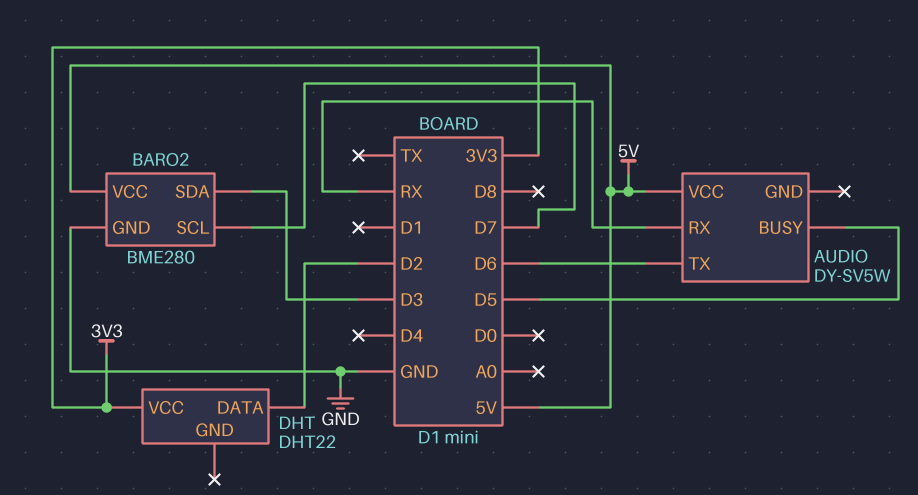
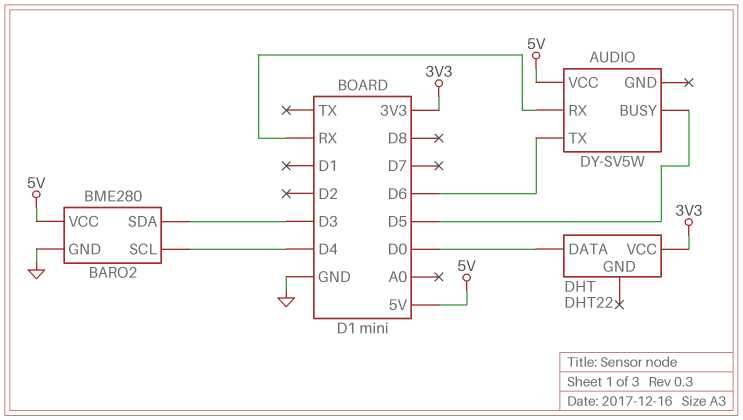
BARO2 pin SCL: D7 -> D4
DHT pin DATA: D2 -> D0

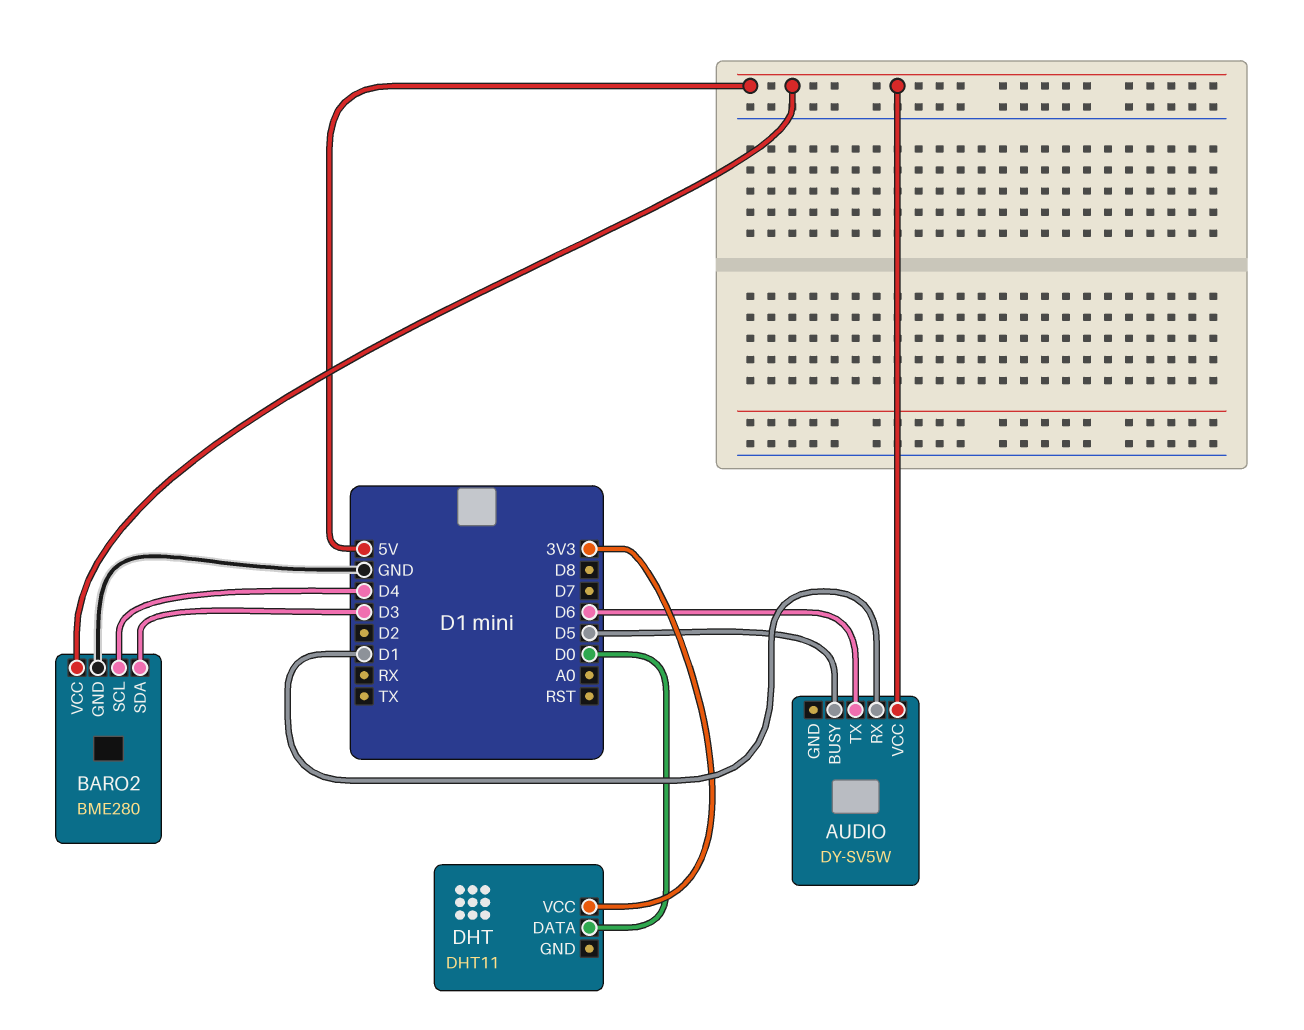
AUDIO pin RX: RX -> D1
DHT: DHT22 -> DHT11

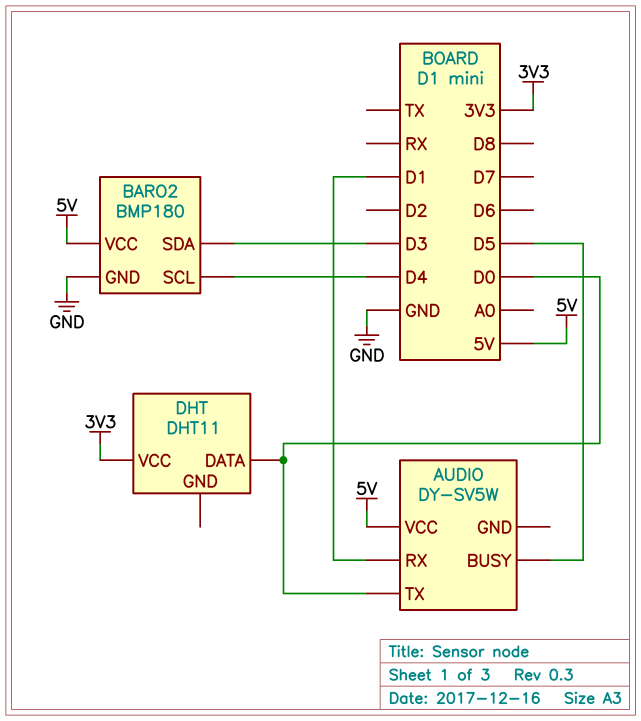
AUDIO pin TX: D6 -> D0
BARO2: BME280 -> BMP180

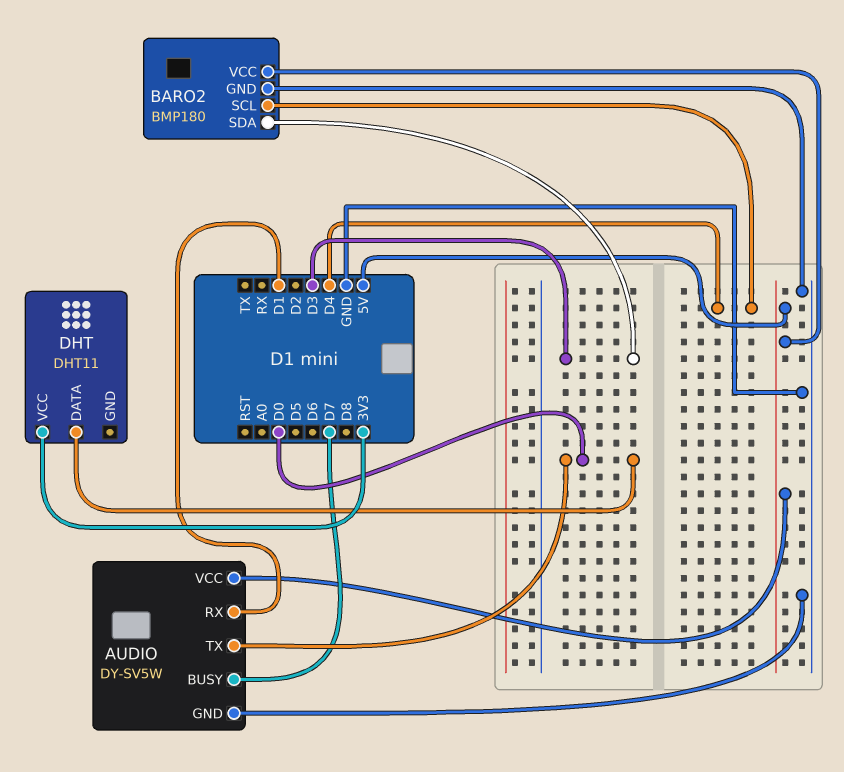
AUDIO pin BUSY: D5 -> D7
AUDIO pin GND: none -> GND

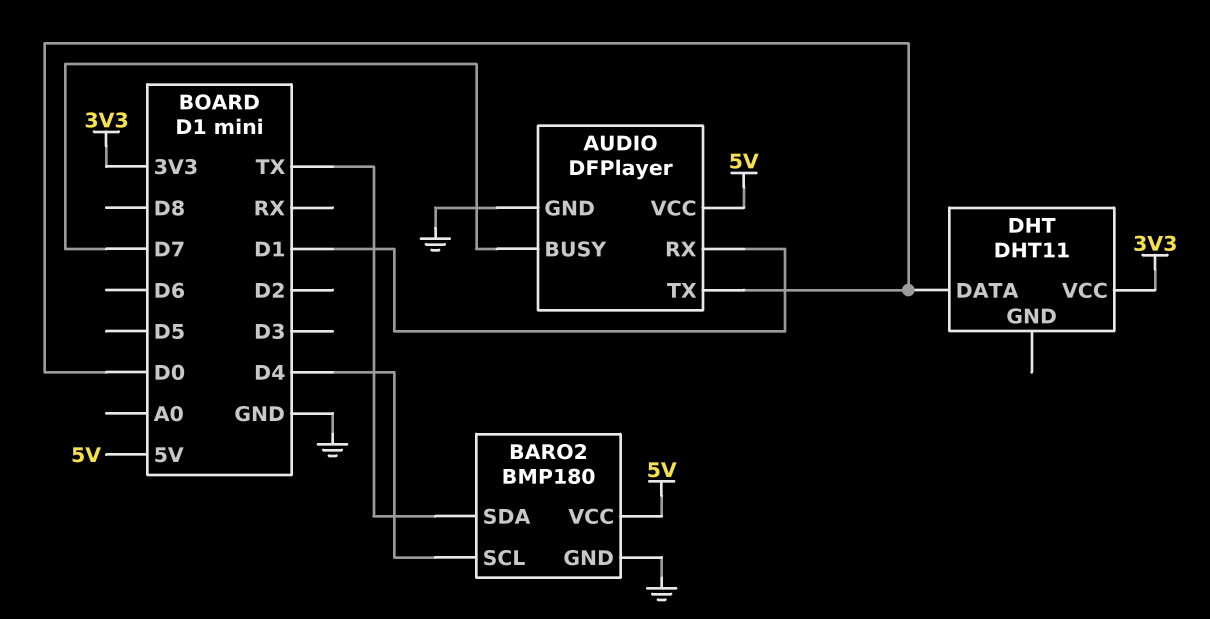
AUDIO: DY-SV5W -> DFPlayer
BARO2 pin SDA: D3 -> TX

